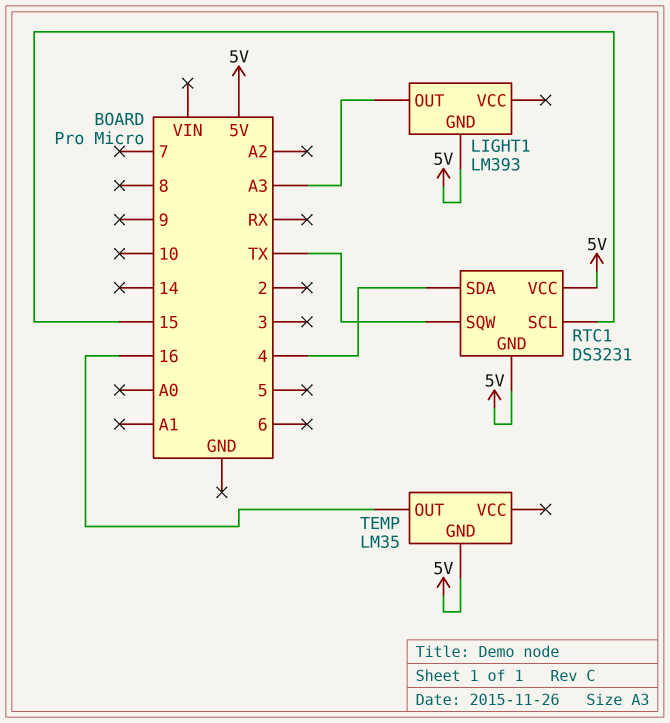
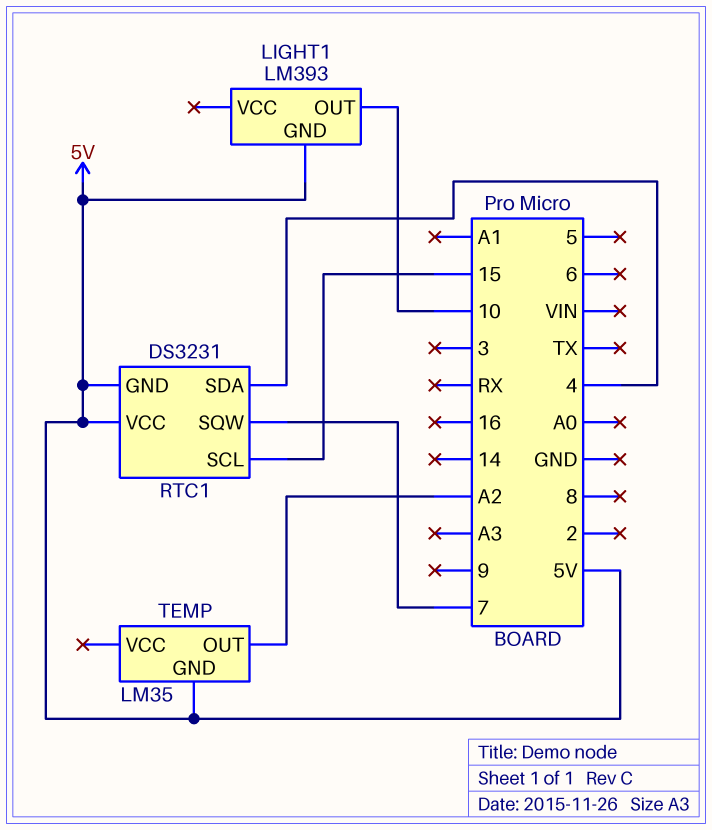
LIGHT1 pin OUT: A3 -> 10
RTC1 pin SQW: TX -> 7
TEMP pin OUT: 16 -> A2

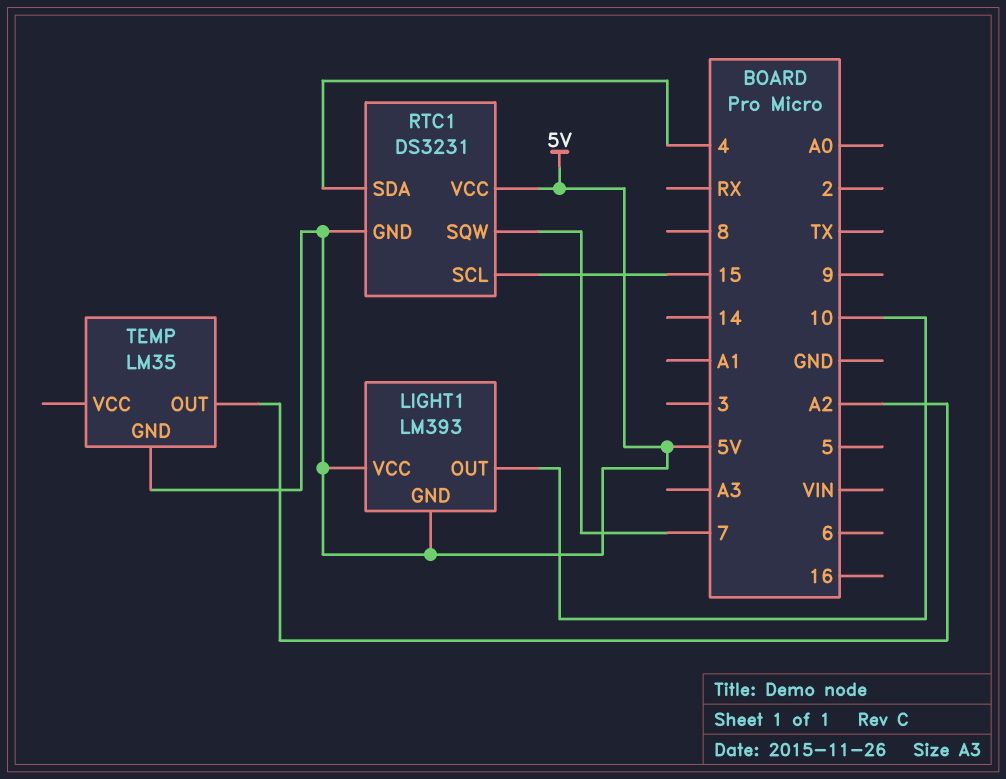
LIGHT1 pin VCC: none -> 5V

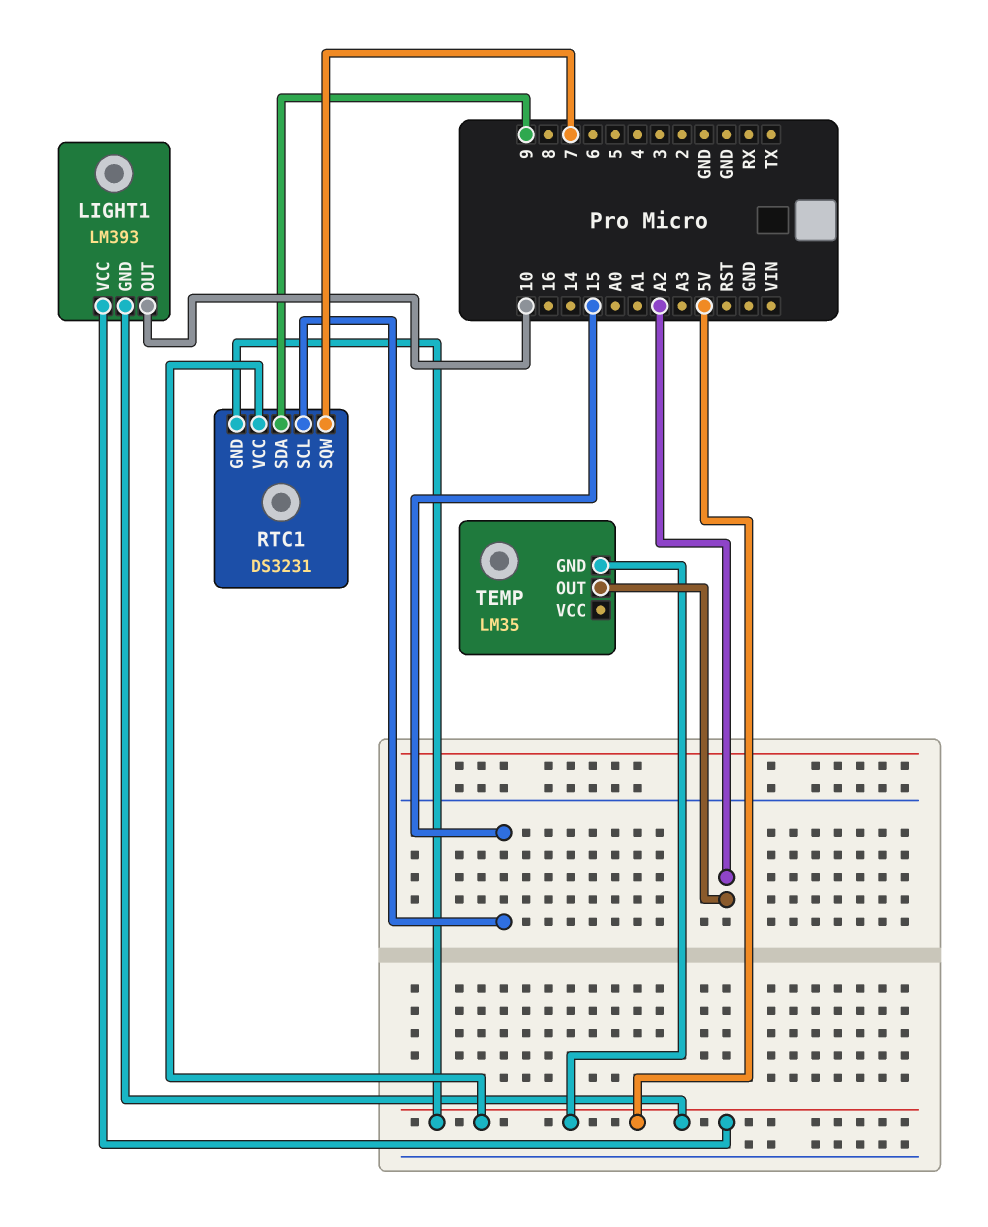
RTC1 pin SDA: 4 -> 9

